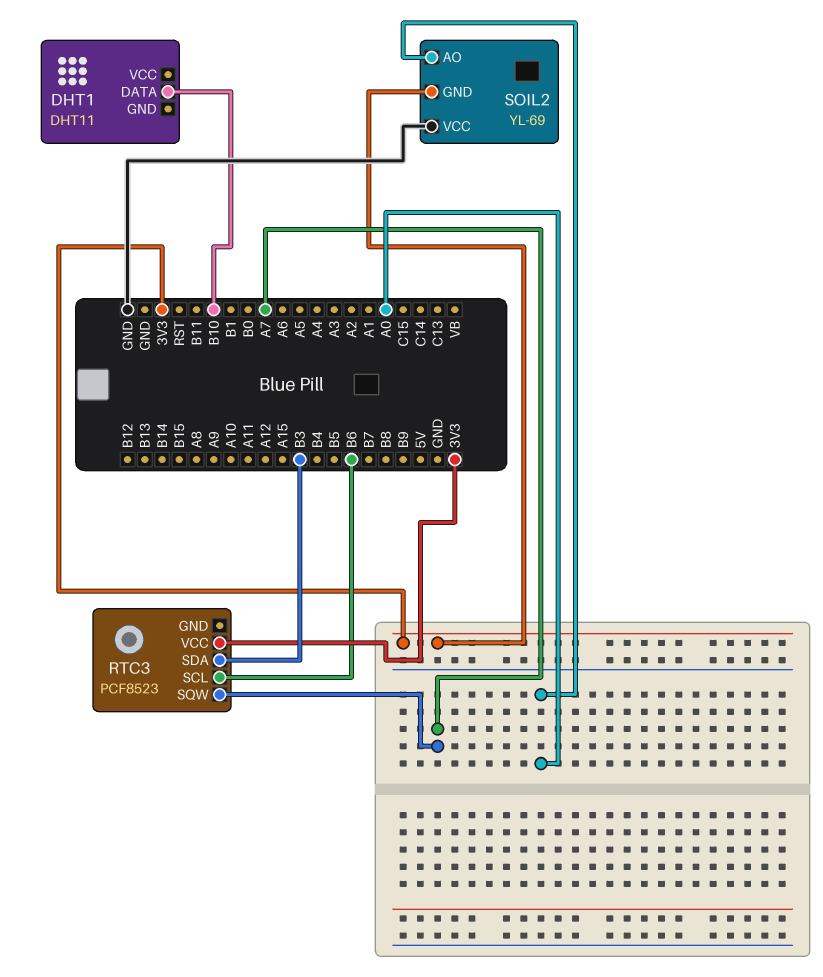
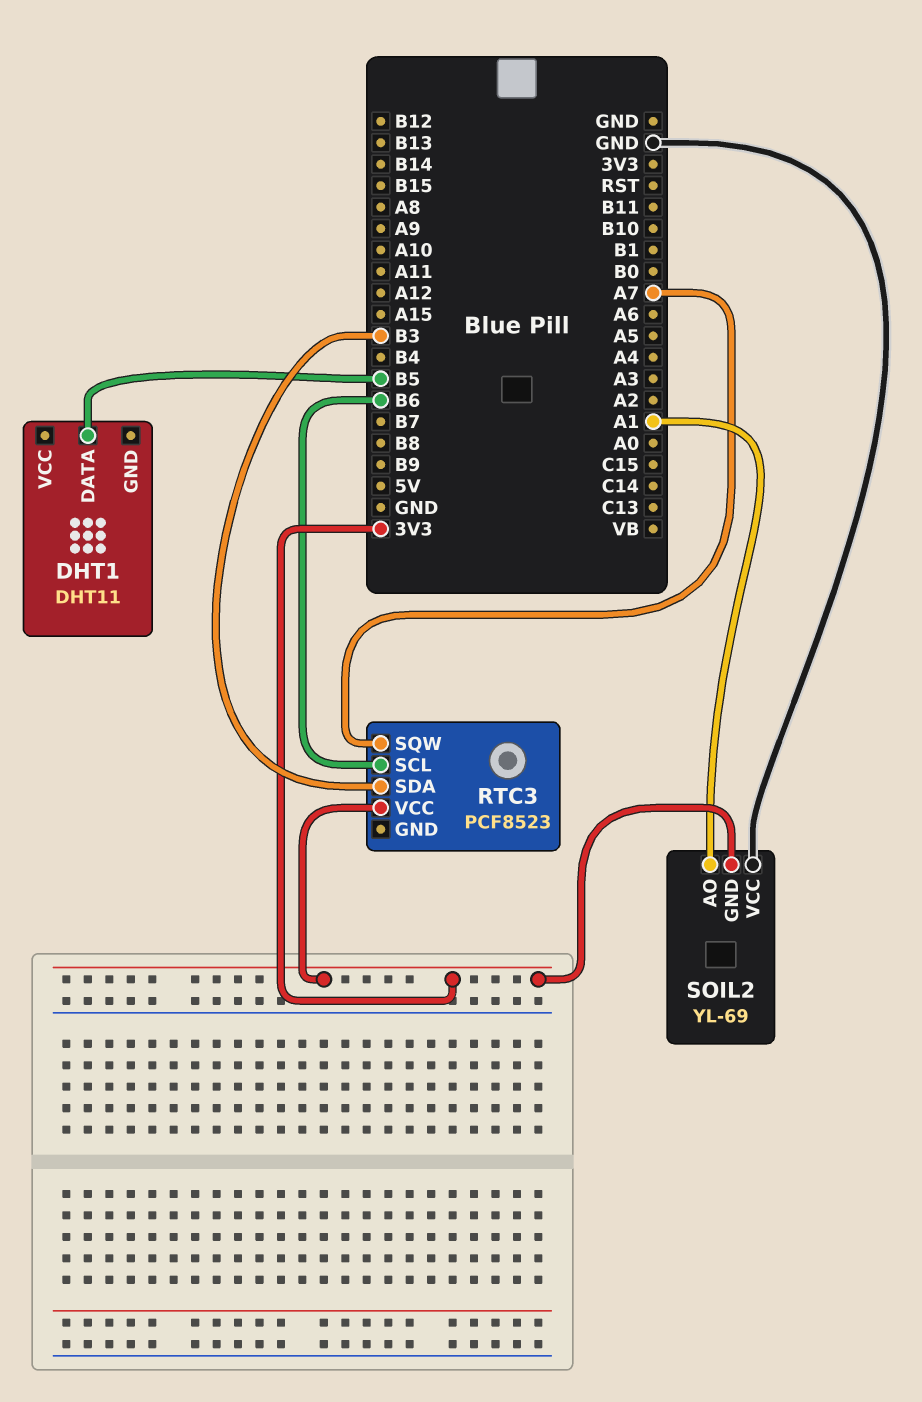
DHT1 pin DATA: B10 -> B5
SOIL2 pin AO: A0 -> A1

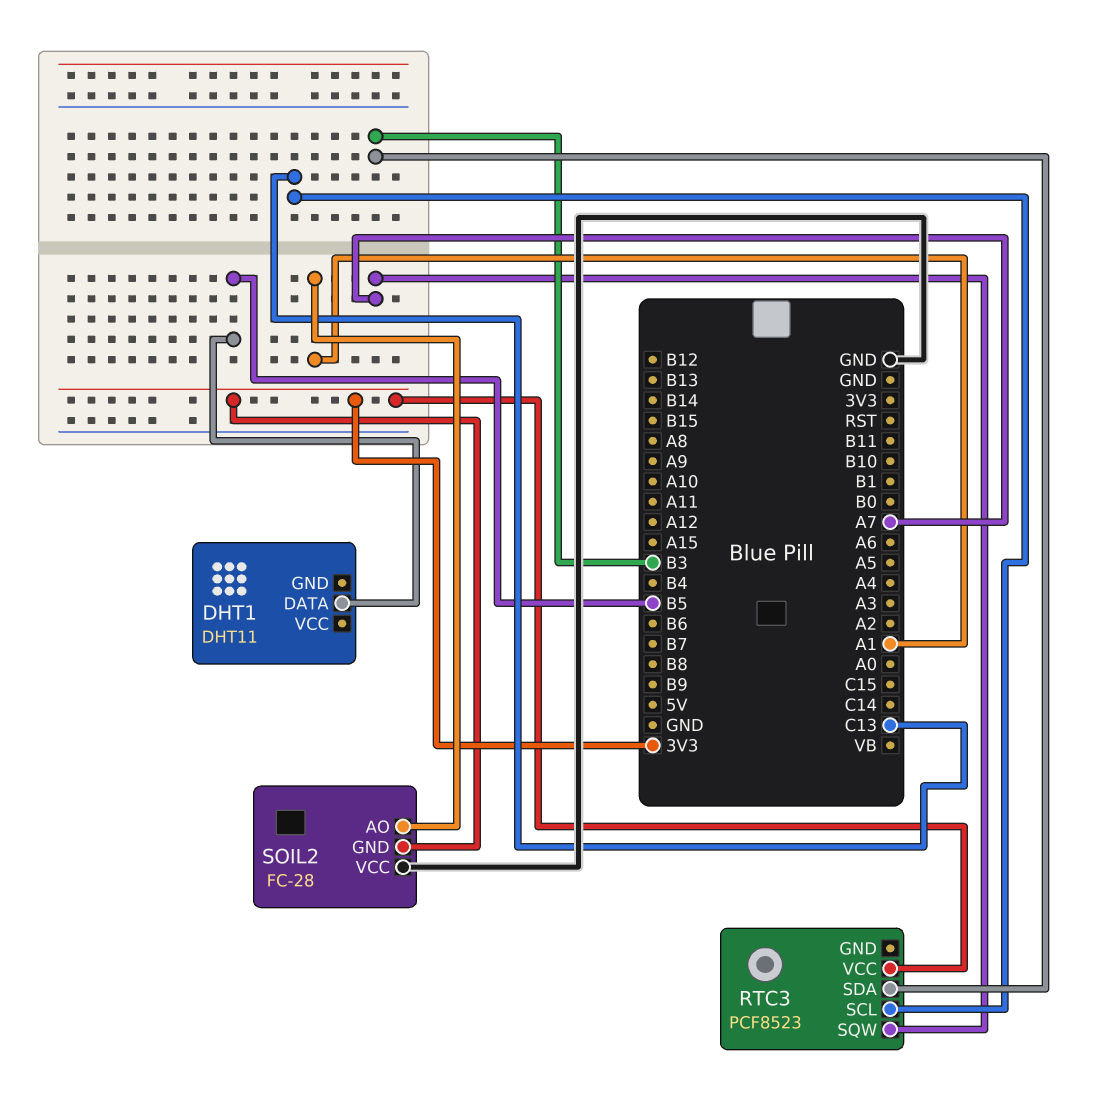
RTC3 pin SCL: B6 -> C13
SOIL2: YL-69 -> FC-28

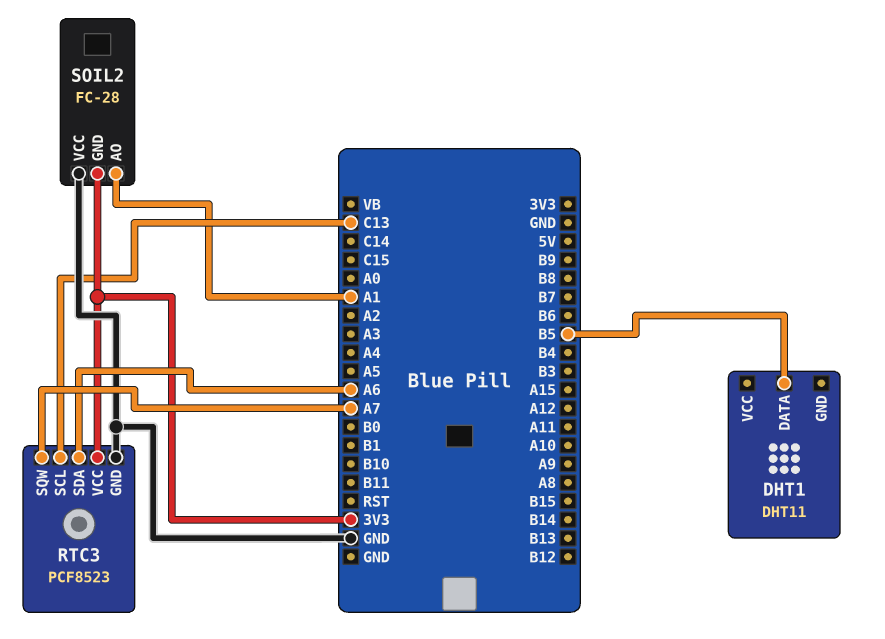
RTC3 pin GND: none -> GND
RTC3 pin SDA: B3 -> A6

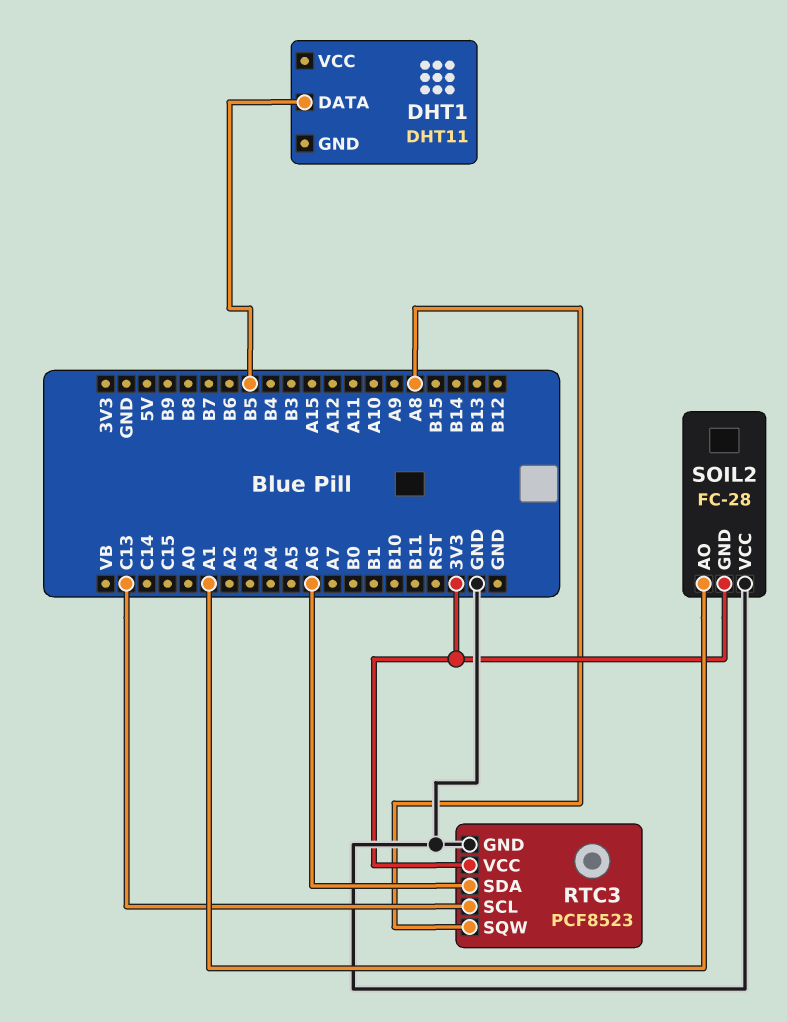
RTC3 pin SQW: A7 -> A8

